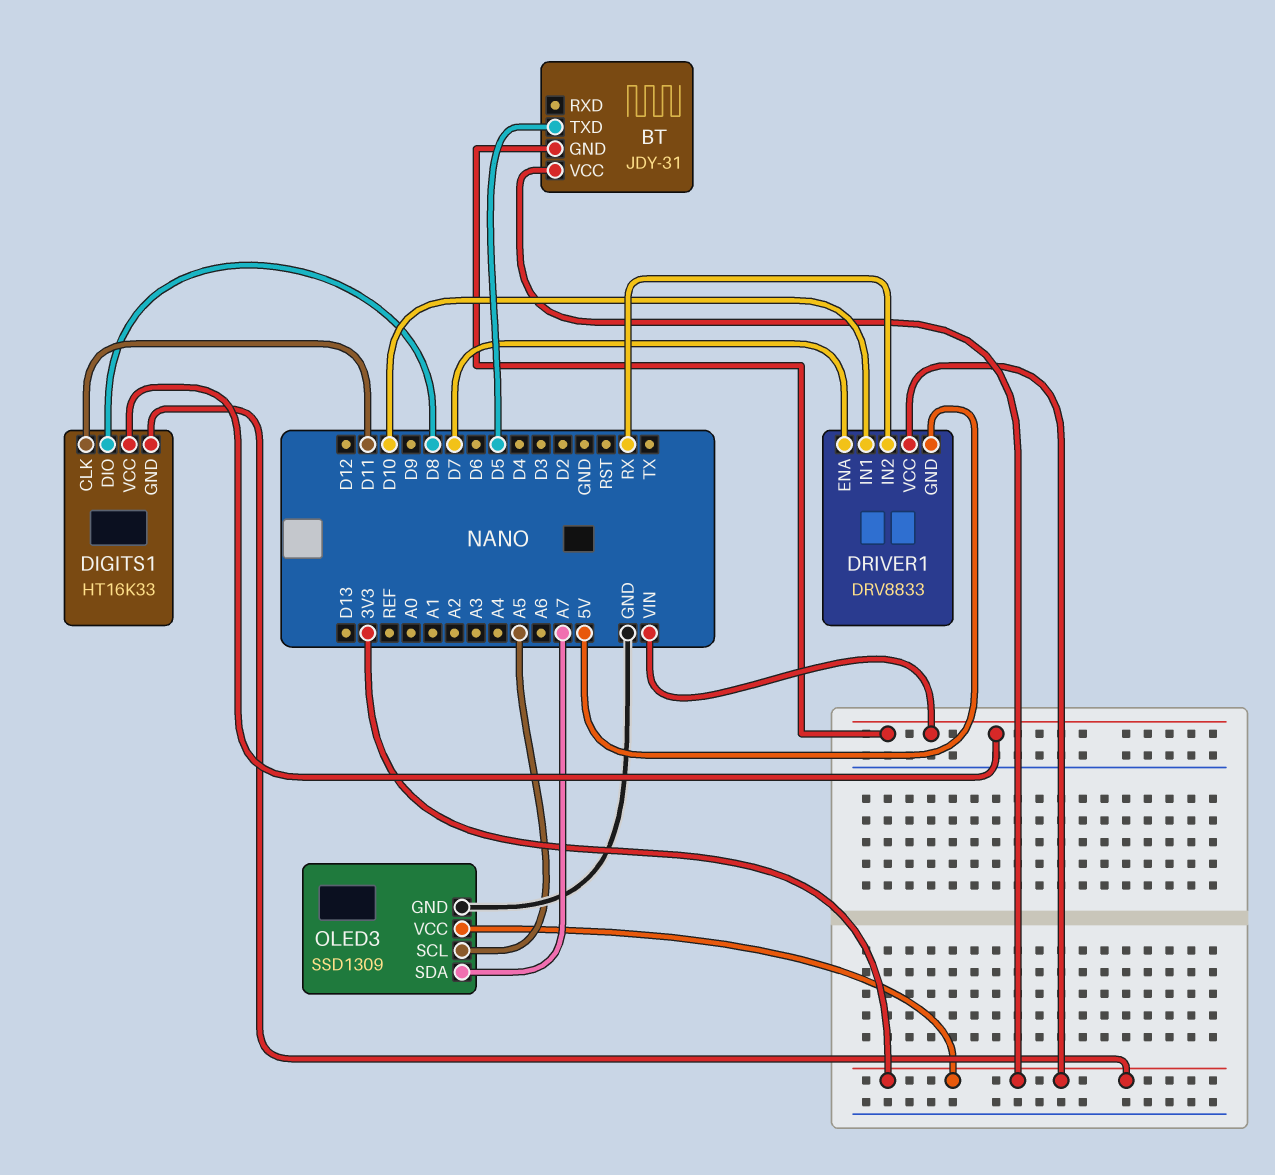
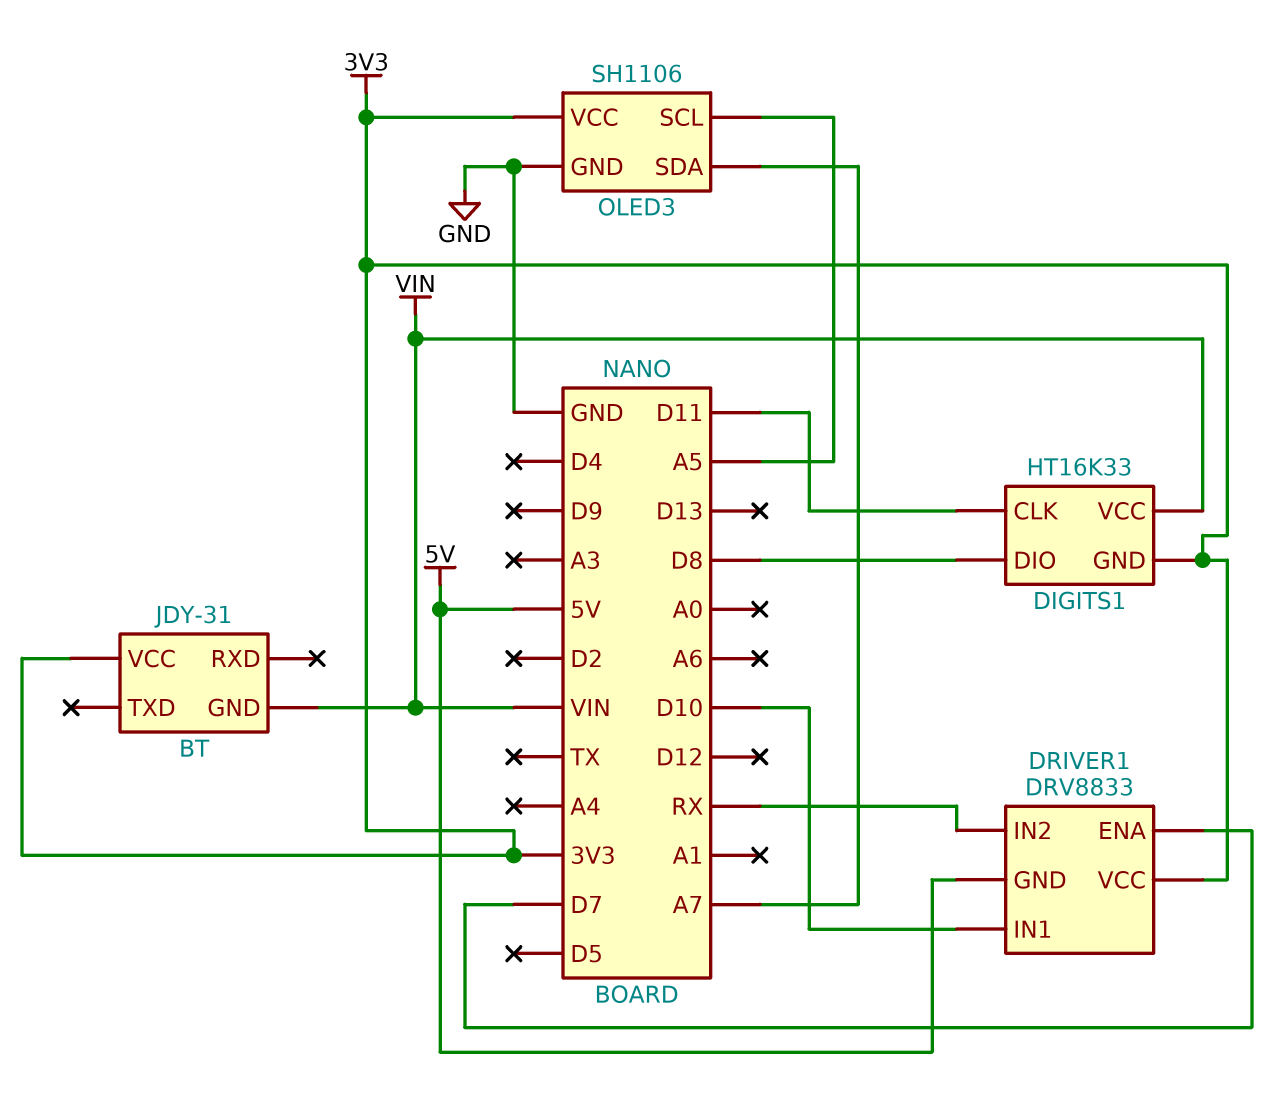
BT pin TXD: D5 -> none
OLED3: SSD1309 -> SH1106

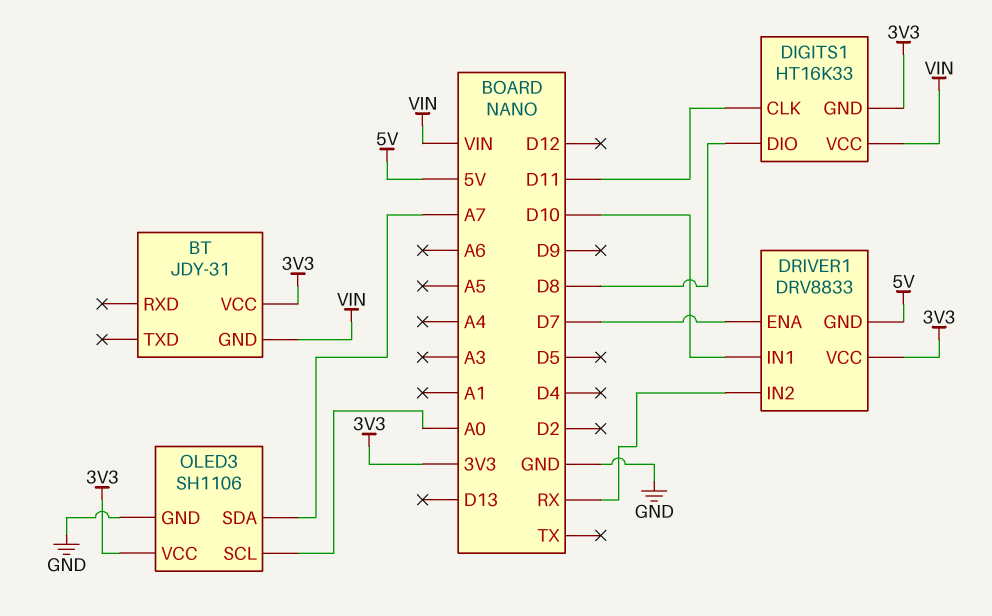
OLED3 pin SCL: A5 -> A0

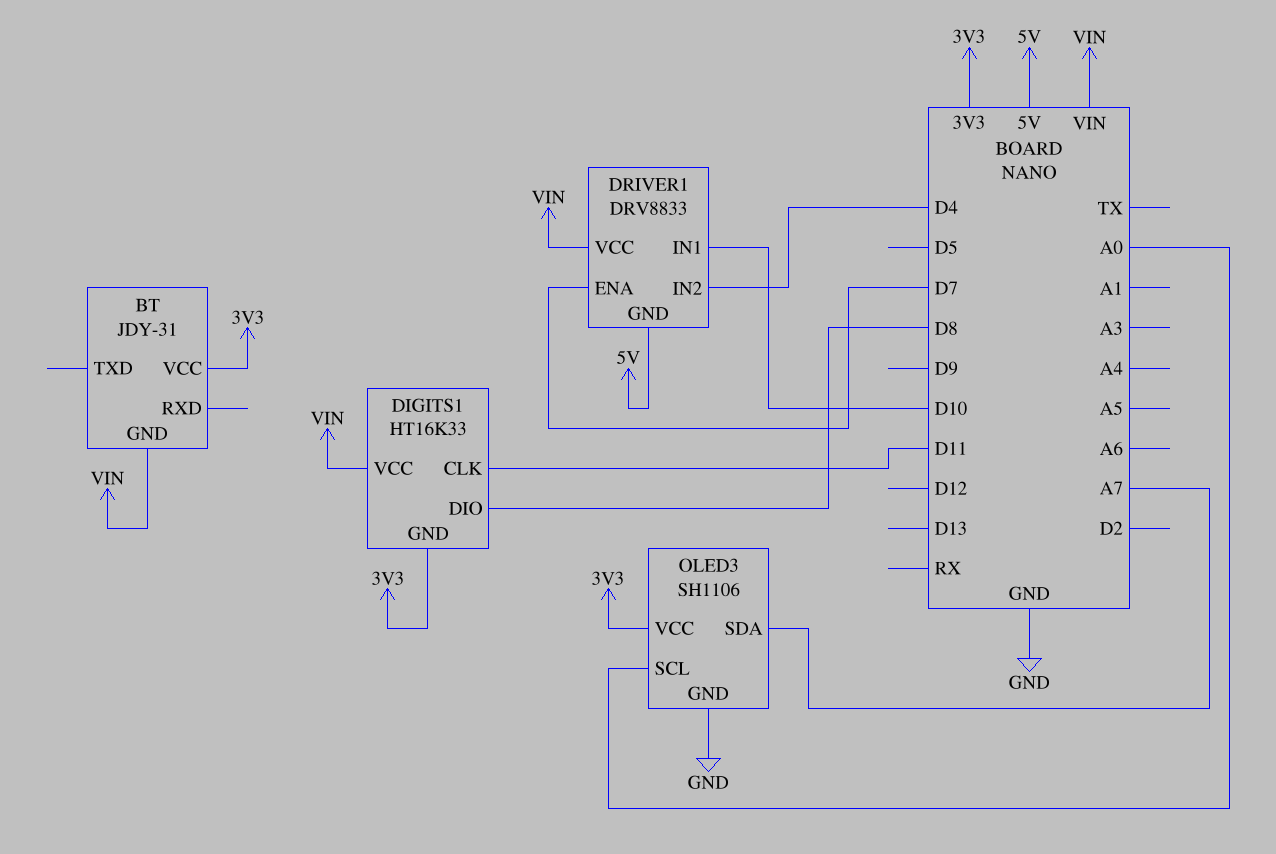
DRIVER1 pin IN2: RX -> D4
DRIVER1 pin VCC: 3V3 -> VIN

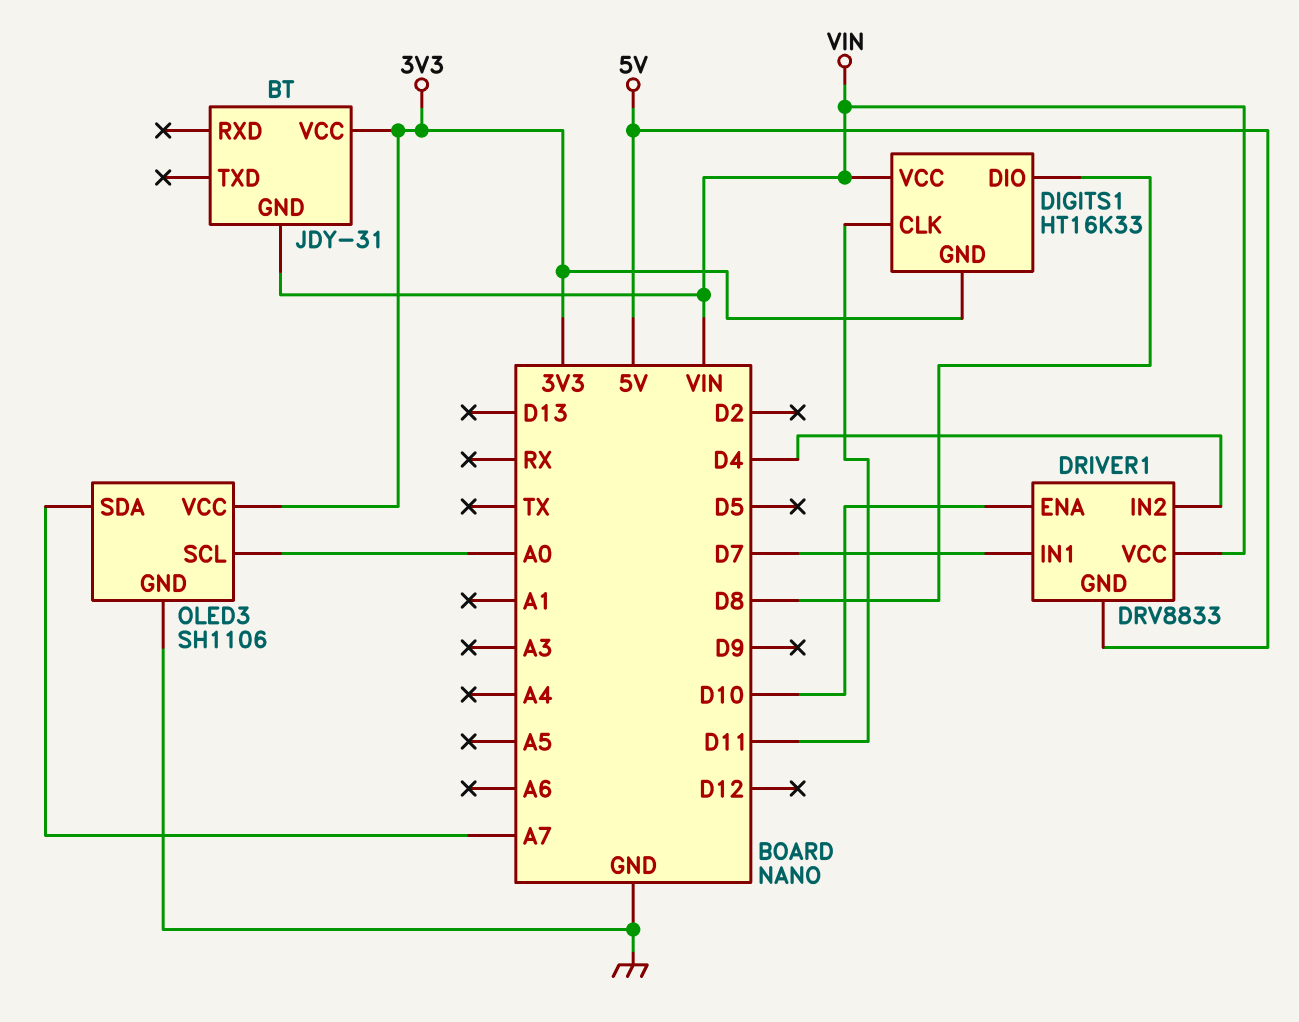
DRIVER1 pin ENA: D7 -> D10
DRIVER1 pin IN1: D10 -> D7

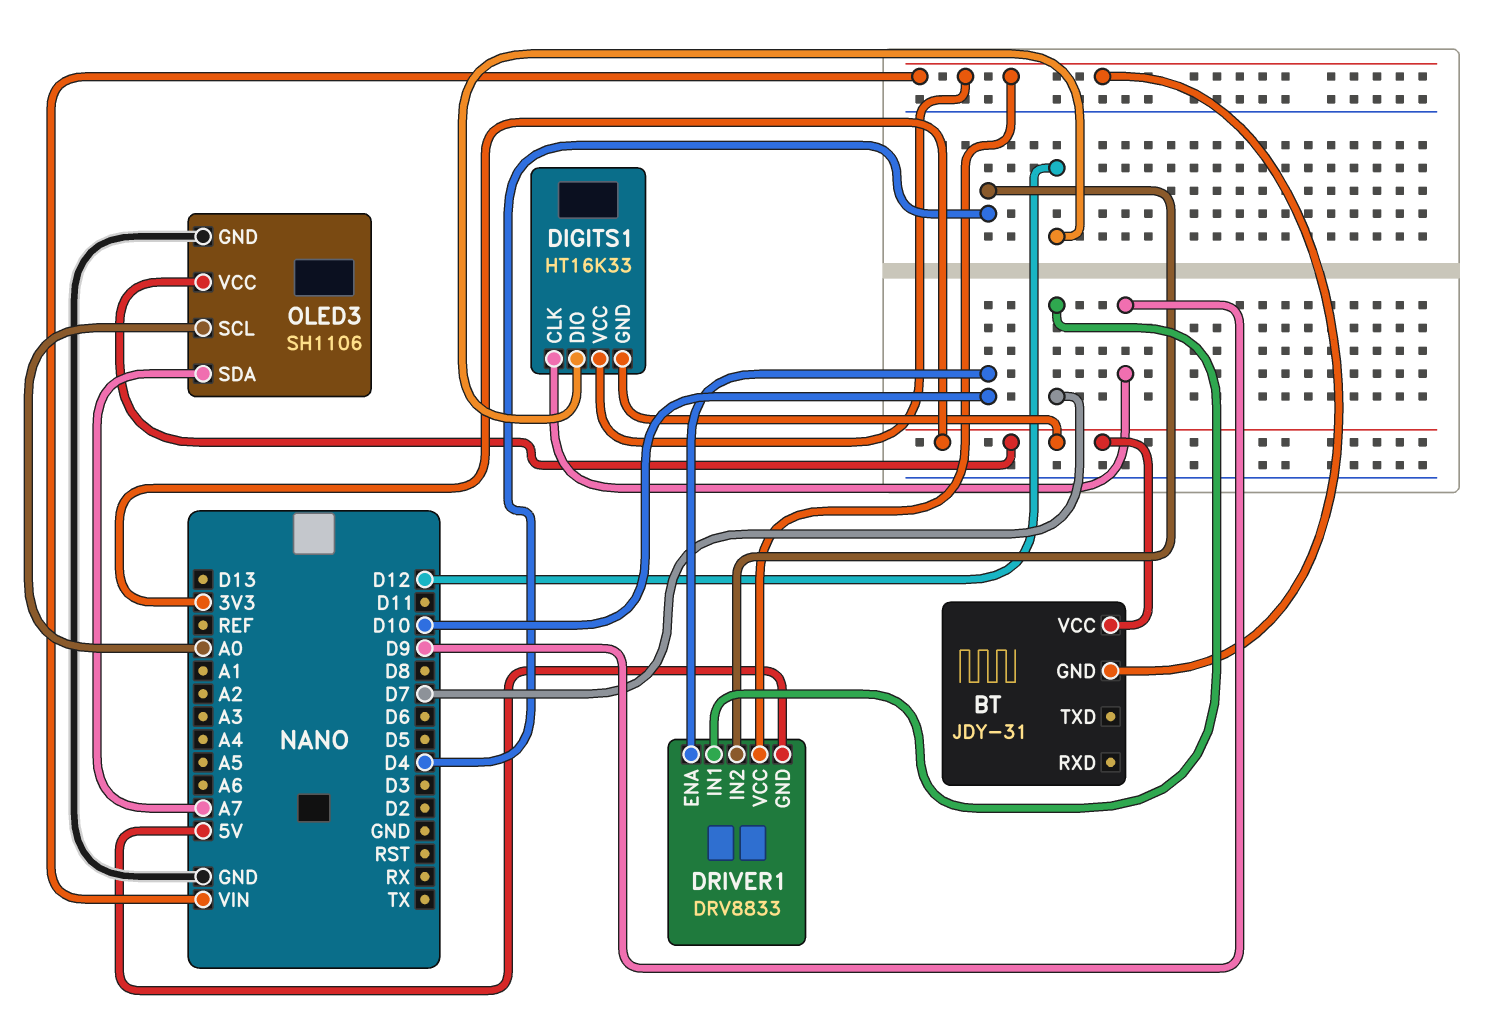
DIGITS1 pin CLK: D11 -> D9
DIGITS1 pin DIO: D8 -> D12

